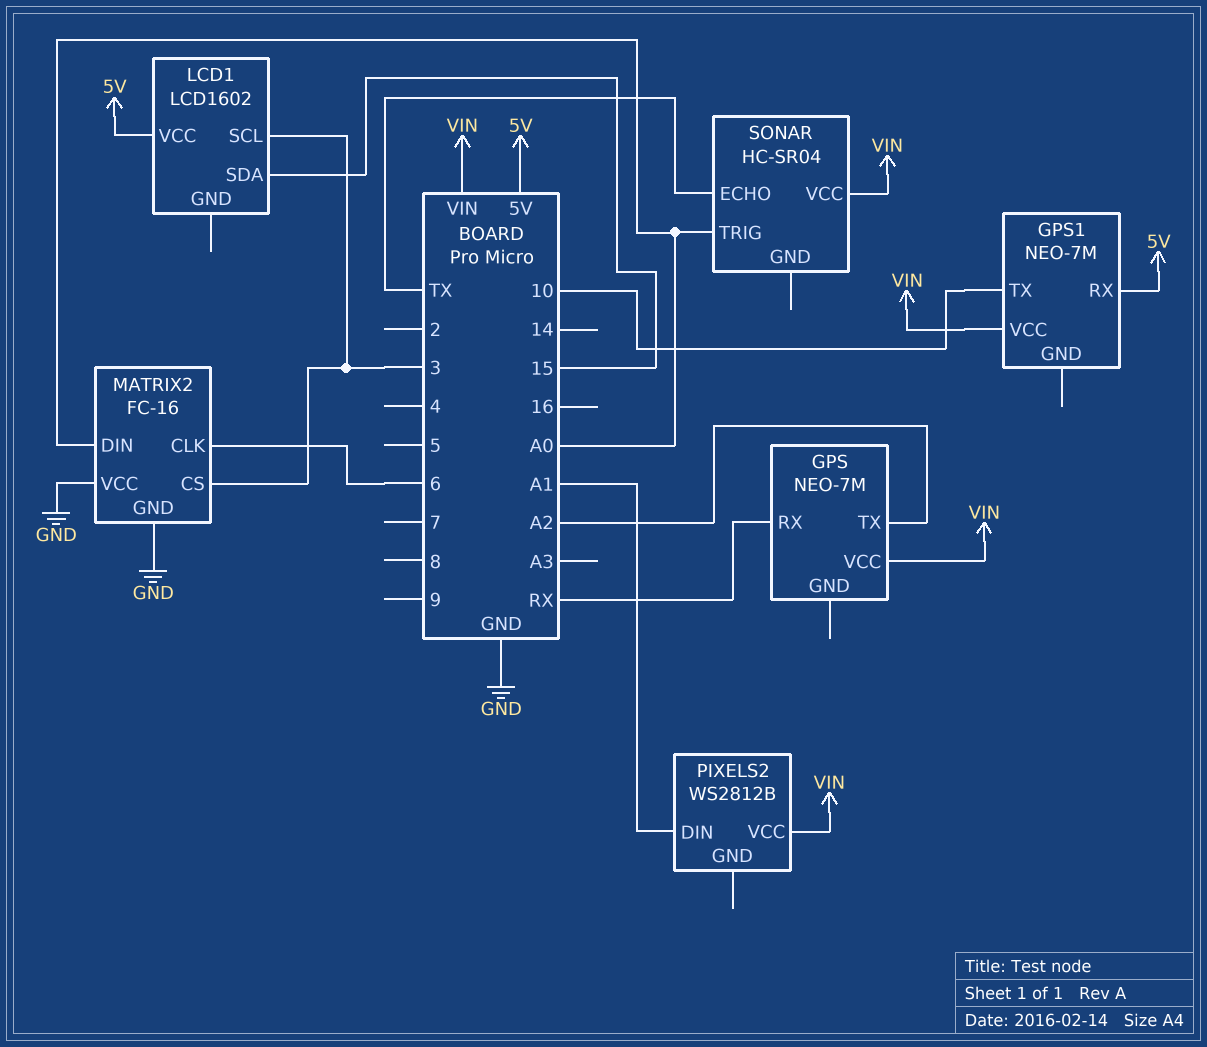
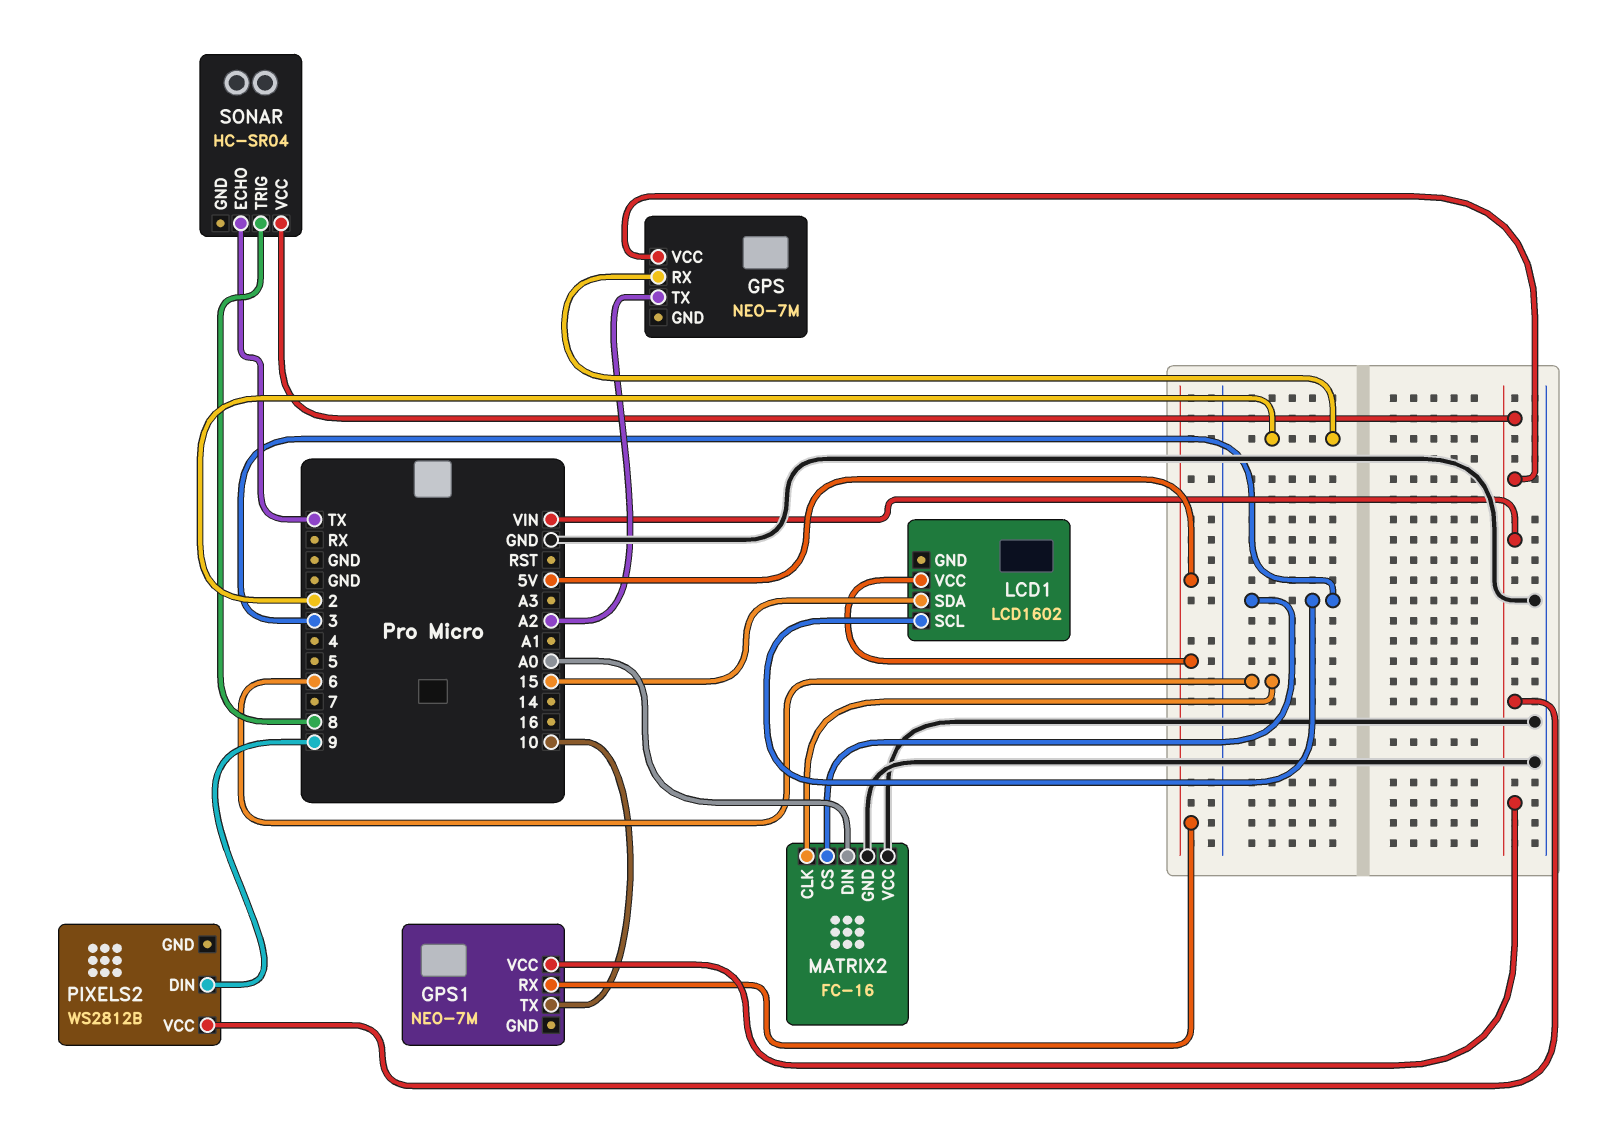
GPS pin RX: RX -> 2
PIXELS2 pin DIN: A1 -> 9
SONAR pin TRIG: A0 -> 8

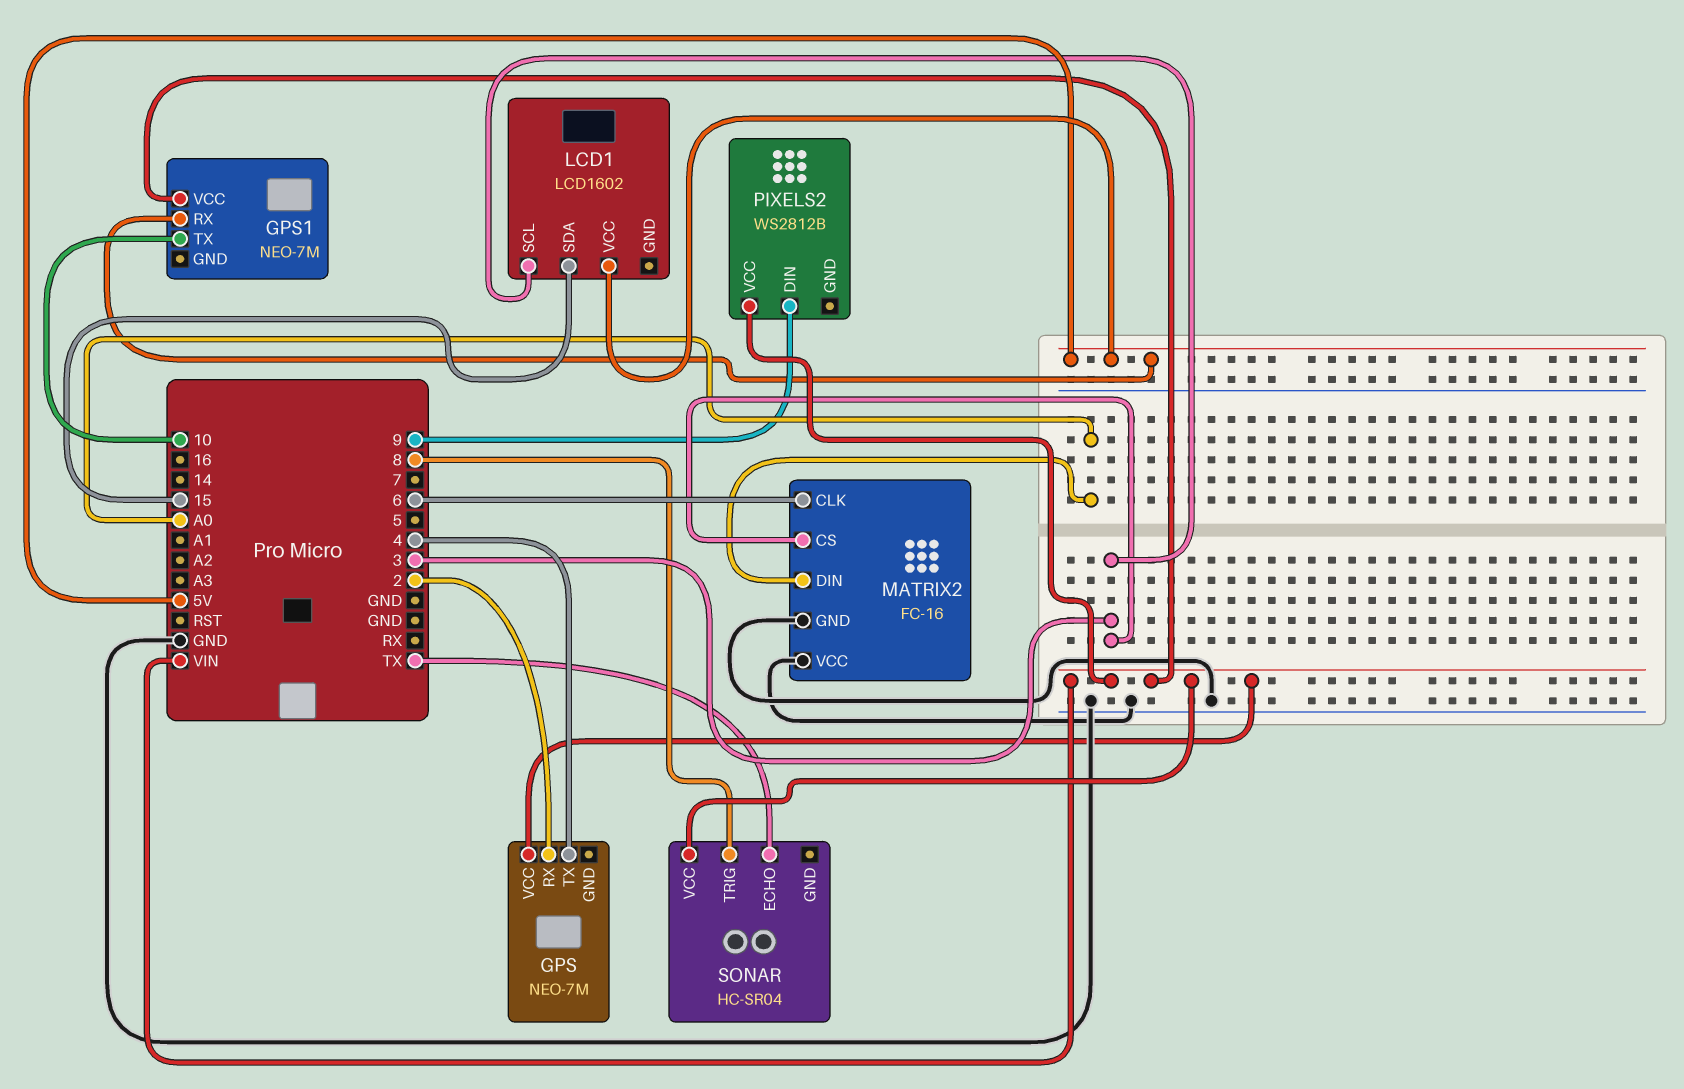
GPS pin TX: A2 -> 4

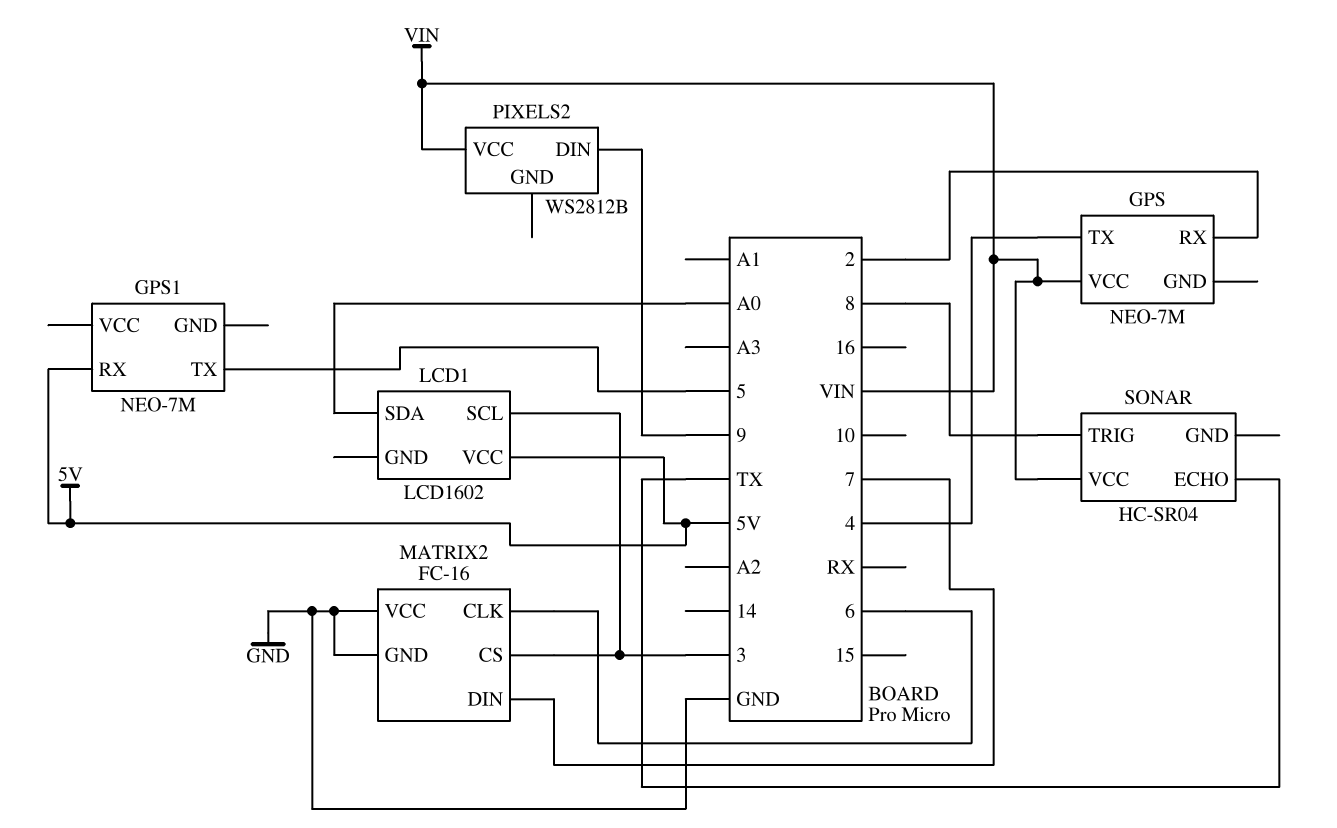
GPS1 pin TX: 10 -> 5
GPS1 pin VCC: VIN -> none
LCD1 pin SDA: 15 -> A0
MATRIX2 pin DIN: A0 -> 7

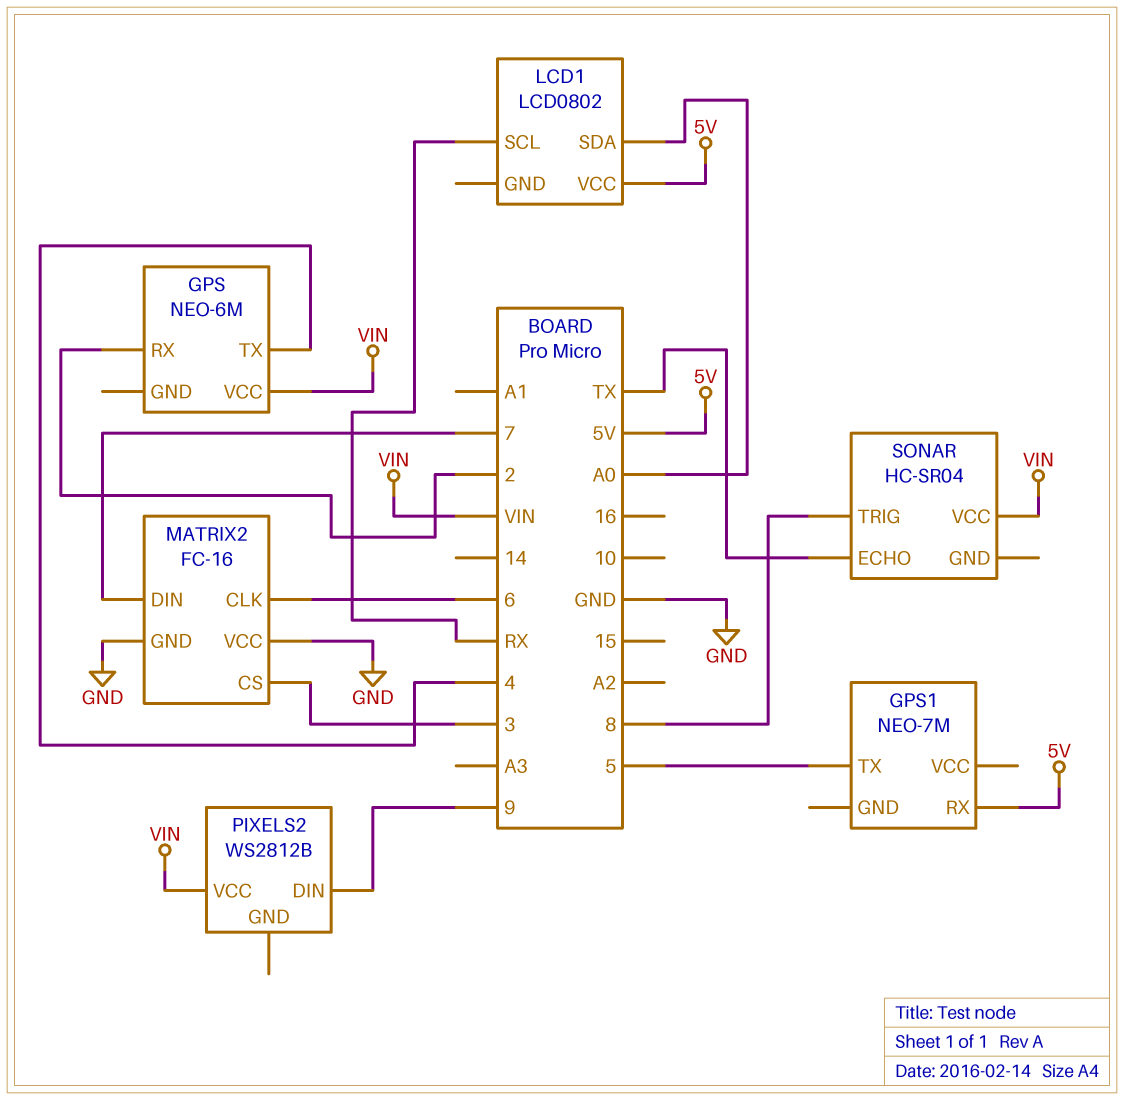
GPS: NEO-7M -> NEO-6M
LCD1: LCD1602 -> LCD0802
LCD1 pin SCL: 3 -> RX

